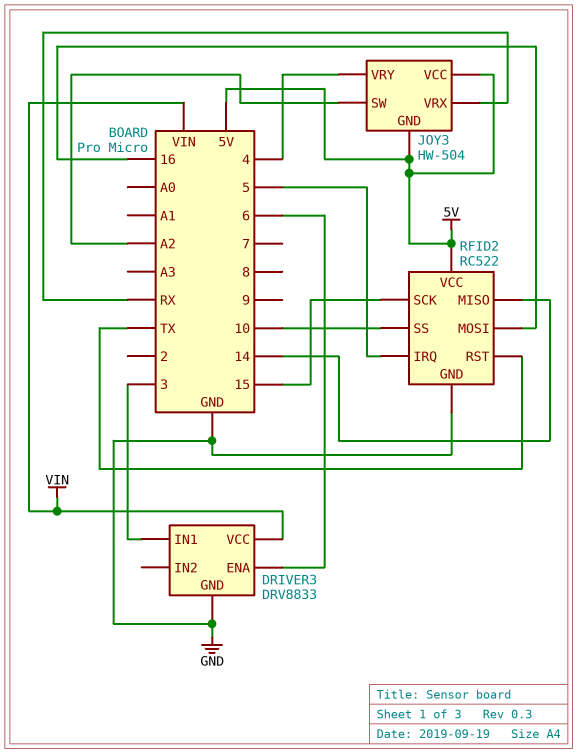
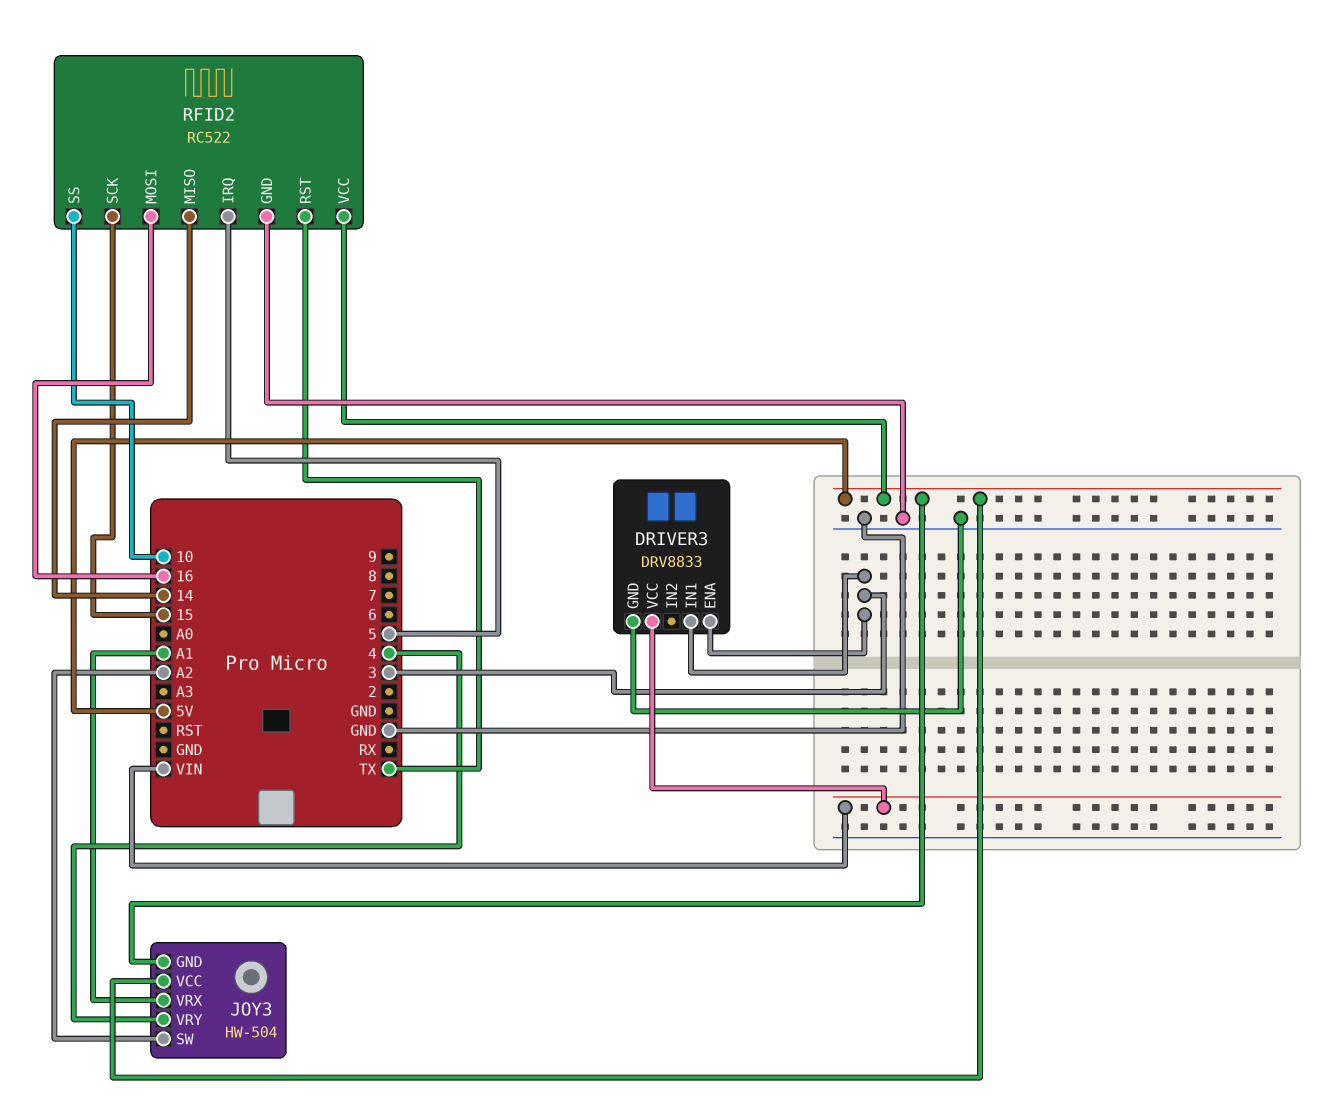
DRIVER3 pin ENA: 6 -> 3
JOY3 pin VRX: RX -> A1

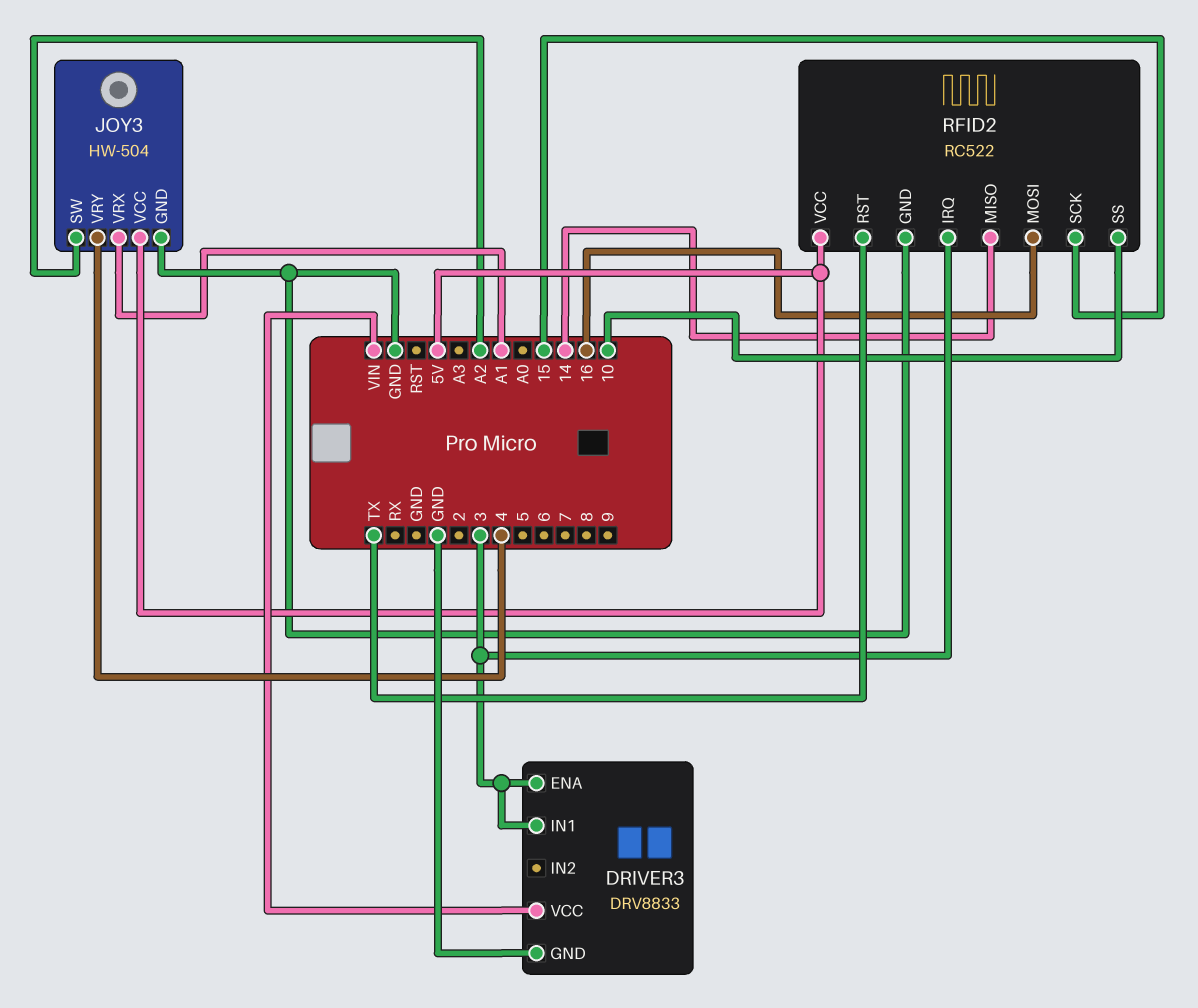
JOY3 pin GND: 5V -> GND
RFID2 pin IRQ: 5 -> 3

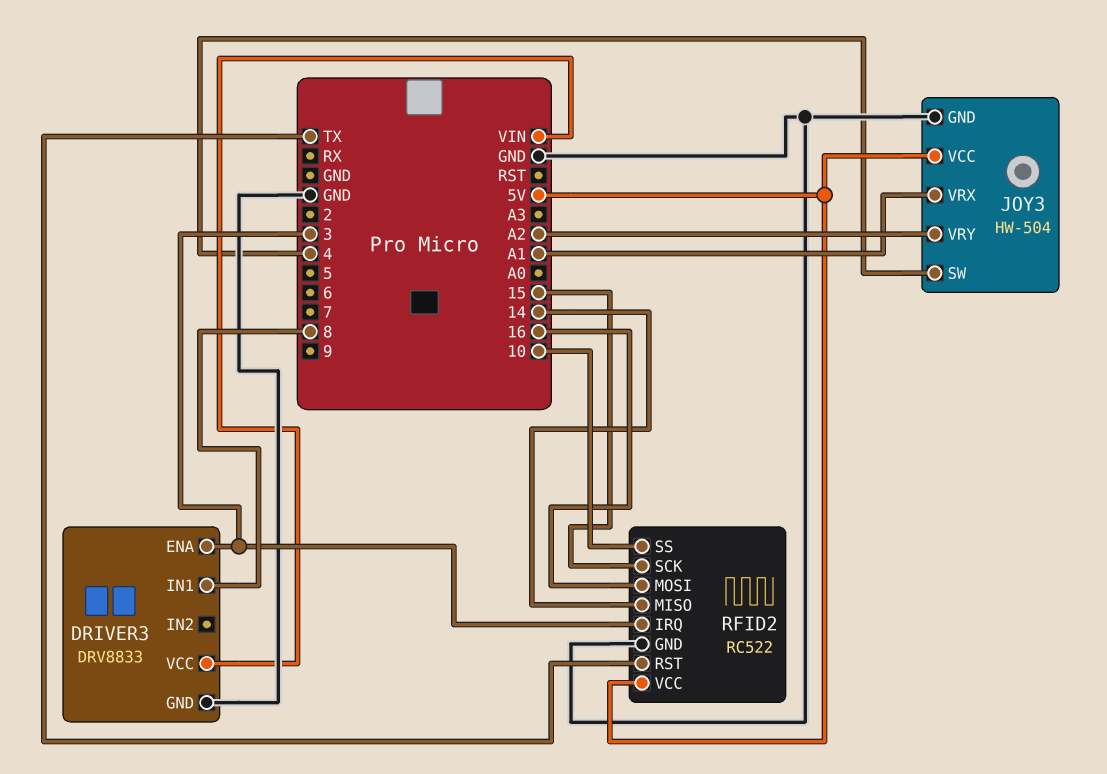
DRIVER3 pin IN1: 3 -> 8
JOY3 pin SW: A2 -> 4
JOY3 pin VRY: 4 -> A2

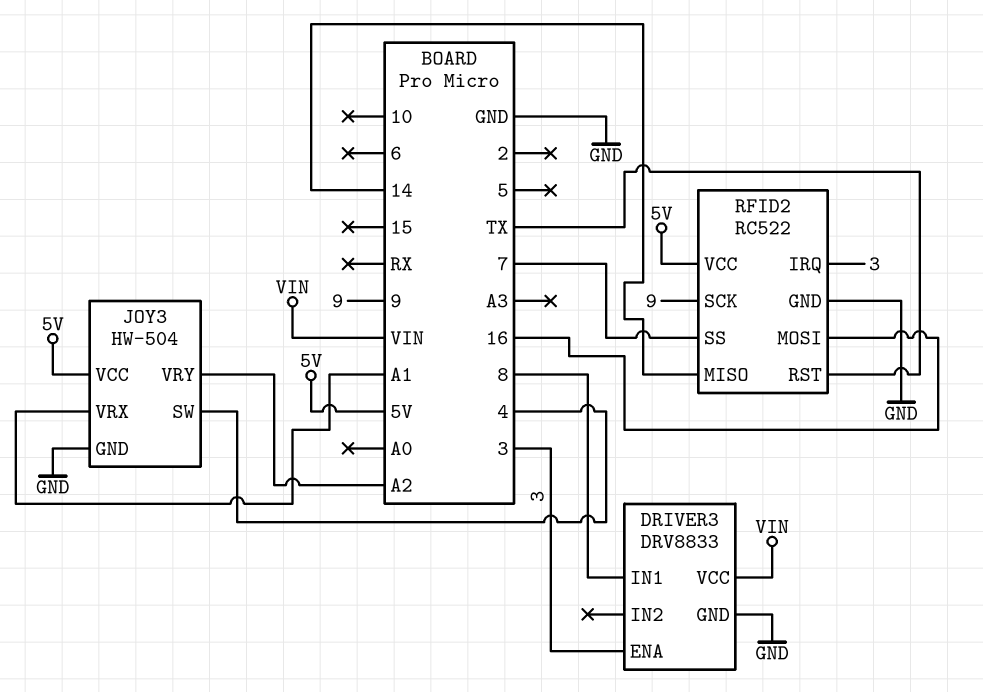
RFID2 pin SCK: 15 -> 9
RFID2 pin SS: 10 -> 7

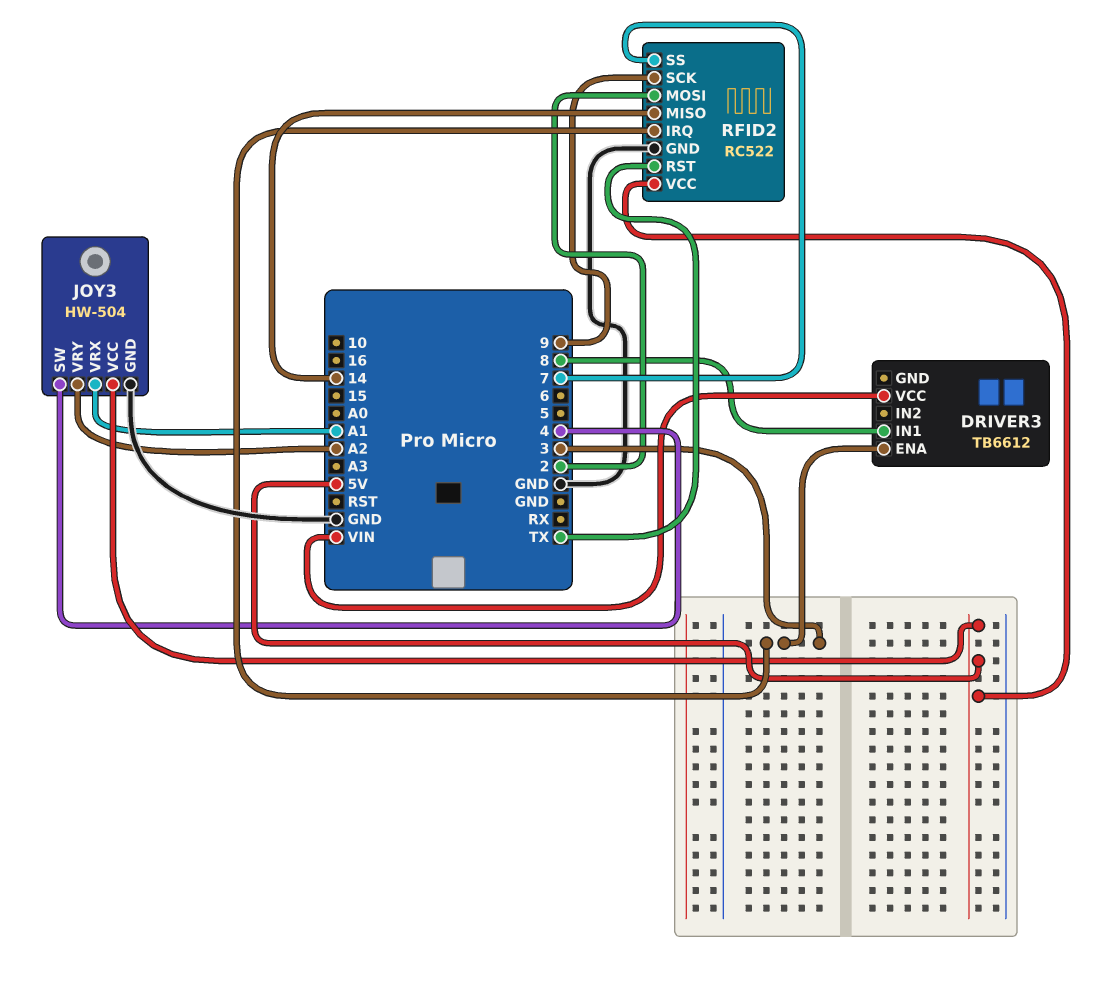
DRIVER3: DRV8833 -> TB6612
DRIVER3 pin GND: GND -> none
RFID2 pin MOSI: 16 -> 2

